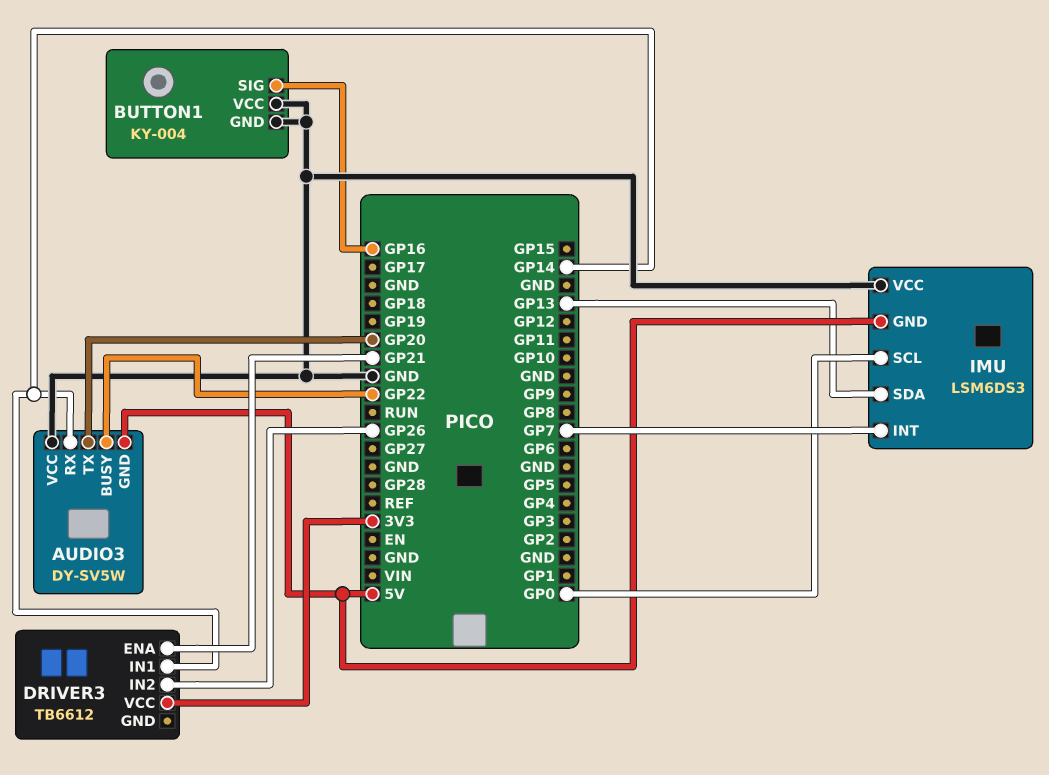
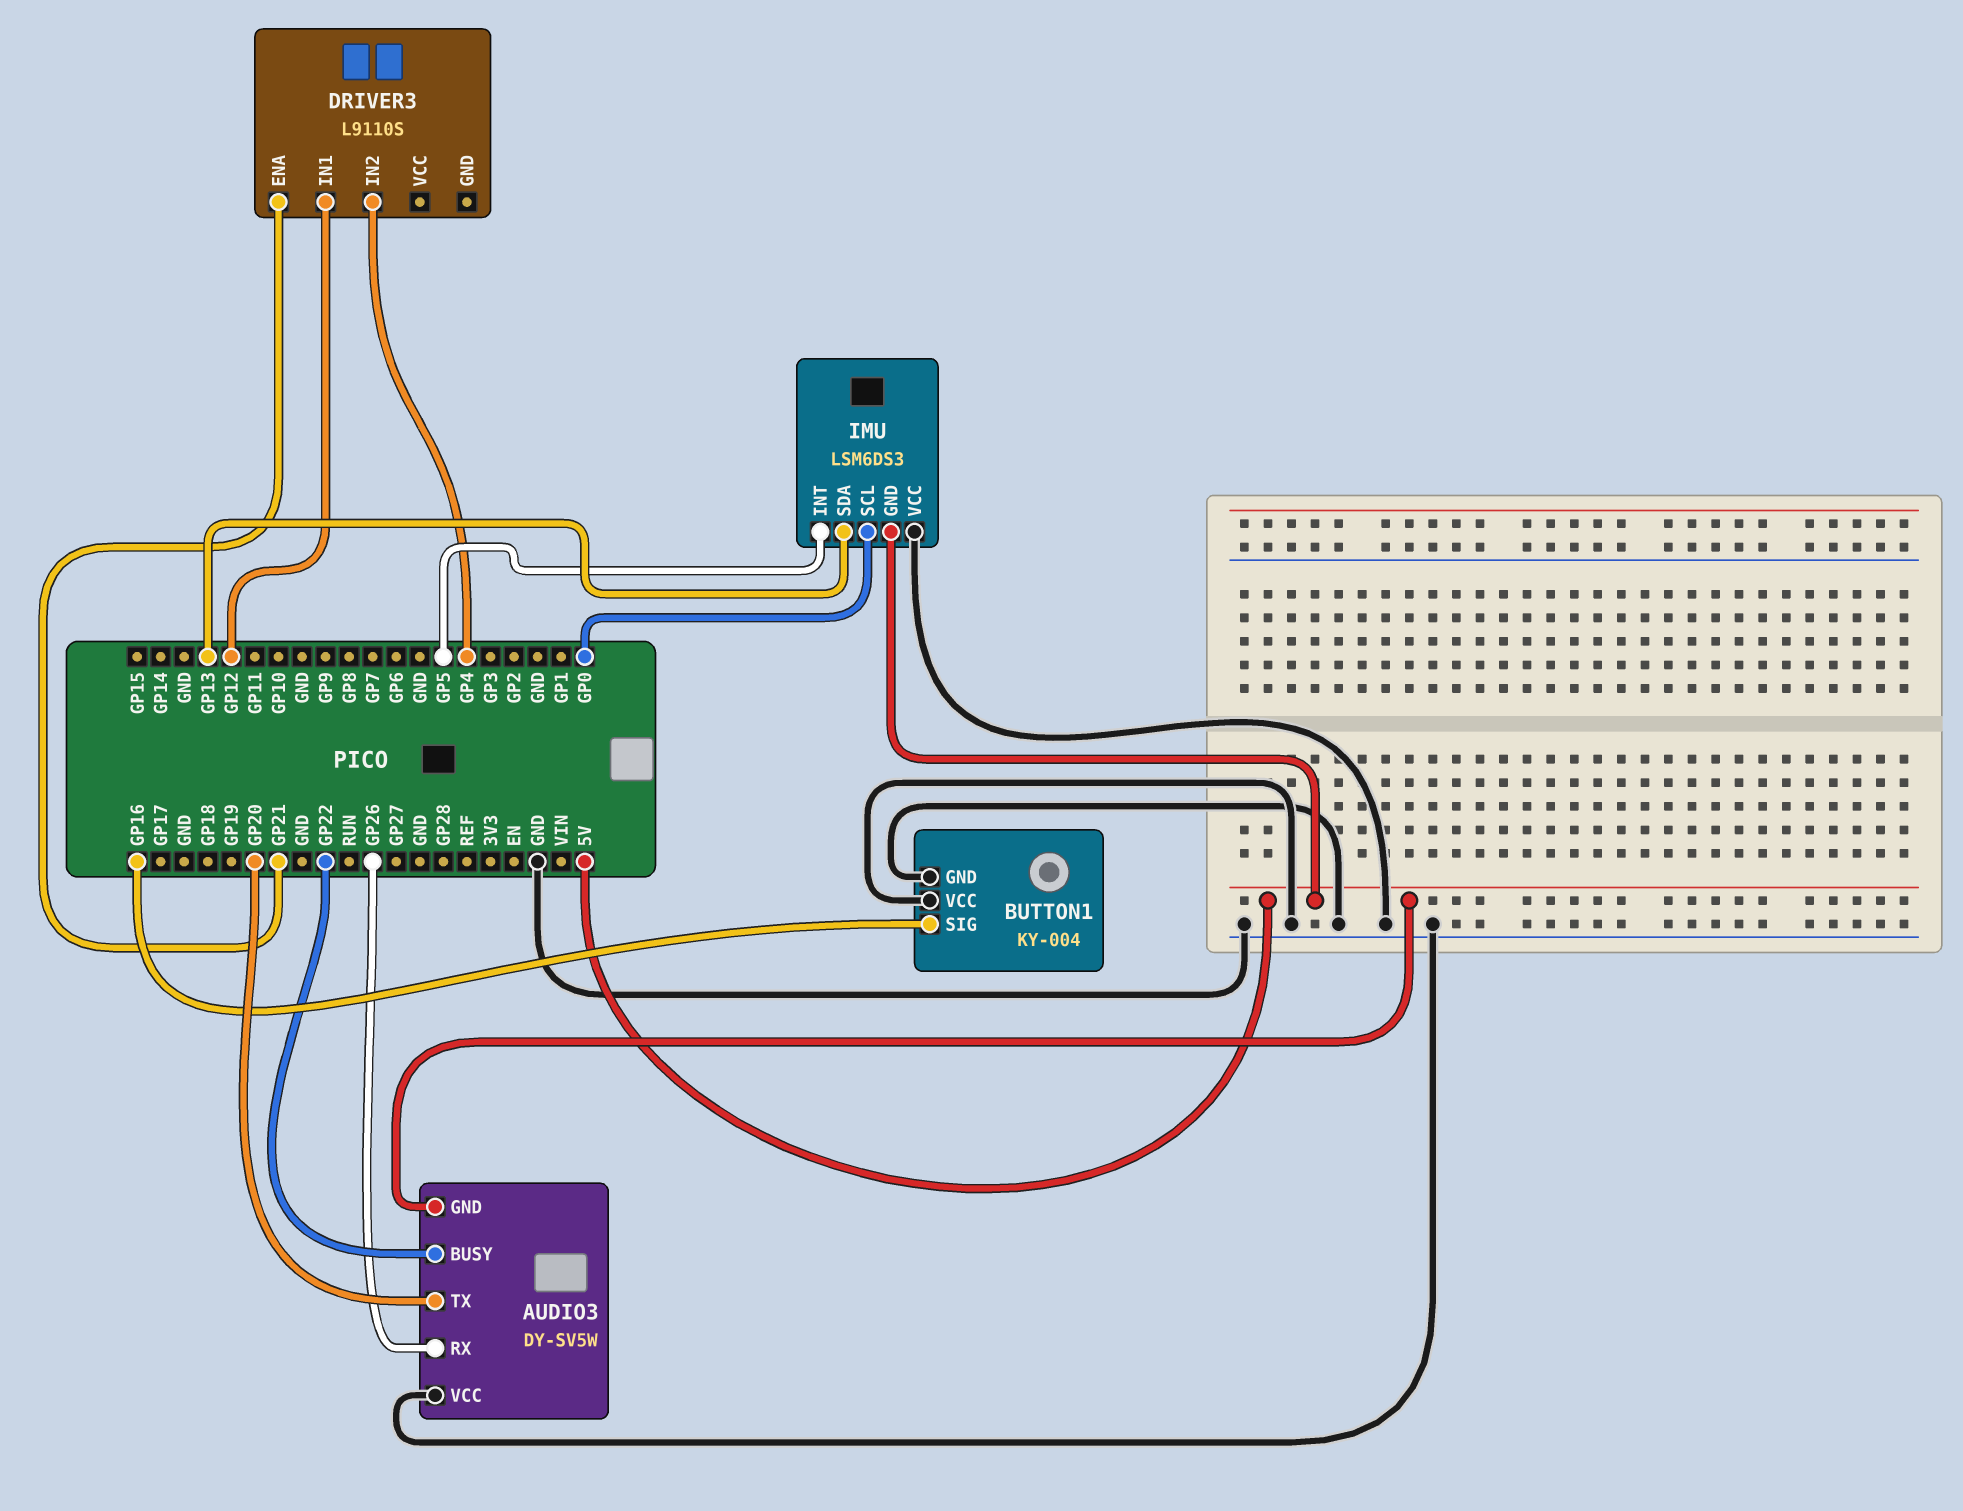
AUDIO3 pin RX: GP14 -> GP26
DRIVER3: TB6612 -> L9110S
DRIVER3 pin IN1: GP14 -> GP12
DRIVER3 pin IN2: GP26 -> GP4
DRIVER3 pin VCC: 3V3 -> none
IMU pin INT: GP7 -> GP5

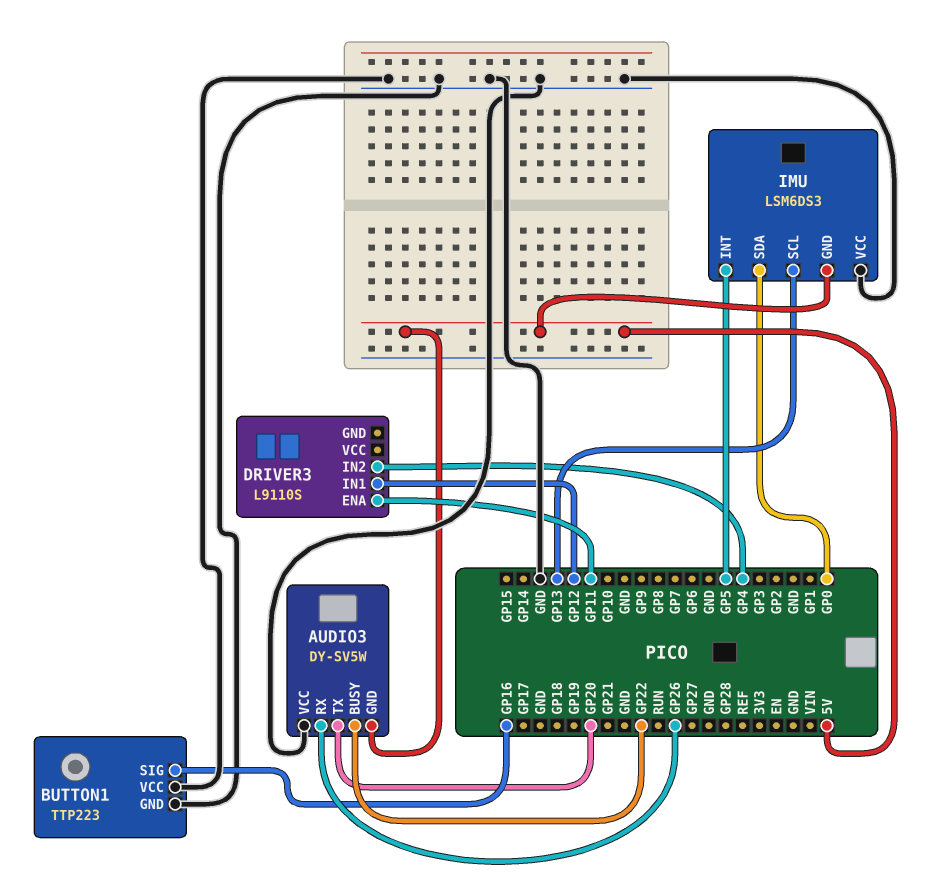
BUTTON1: KY-004 -> TTP223
DRIVER3 pin ENA: GP21 -> GP11
IMU pin SCL: GP0 -> GP13
IMU pin SDA: GP13 -> GP0

